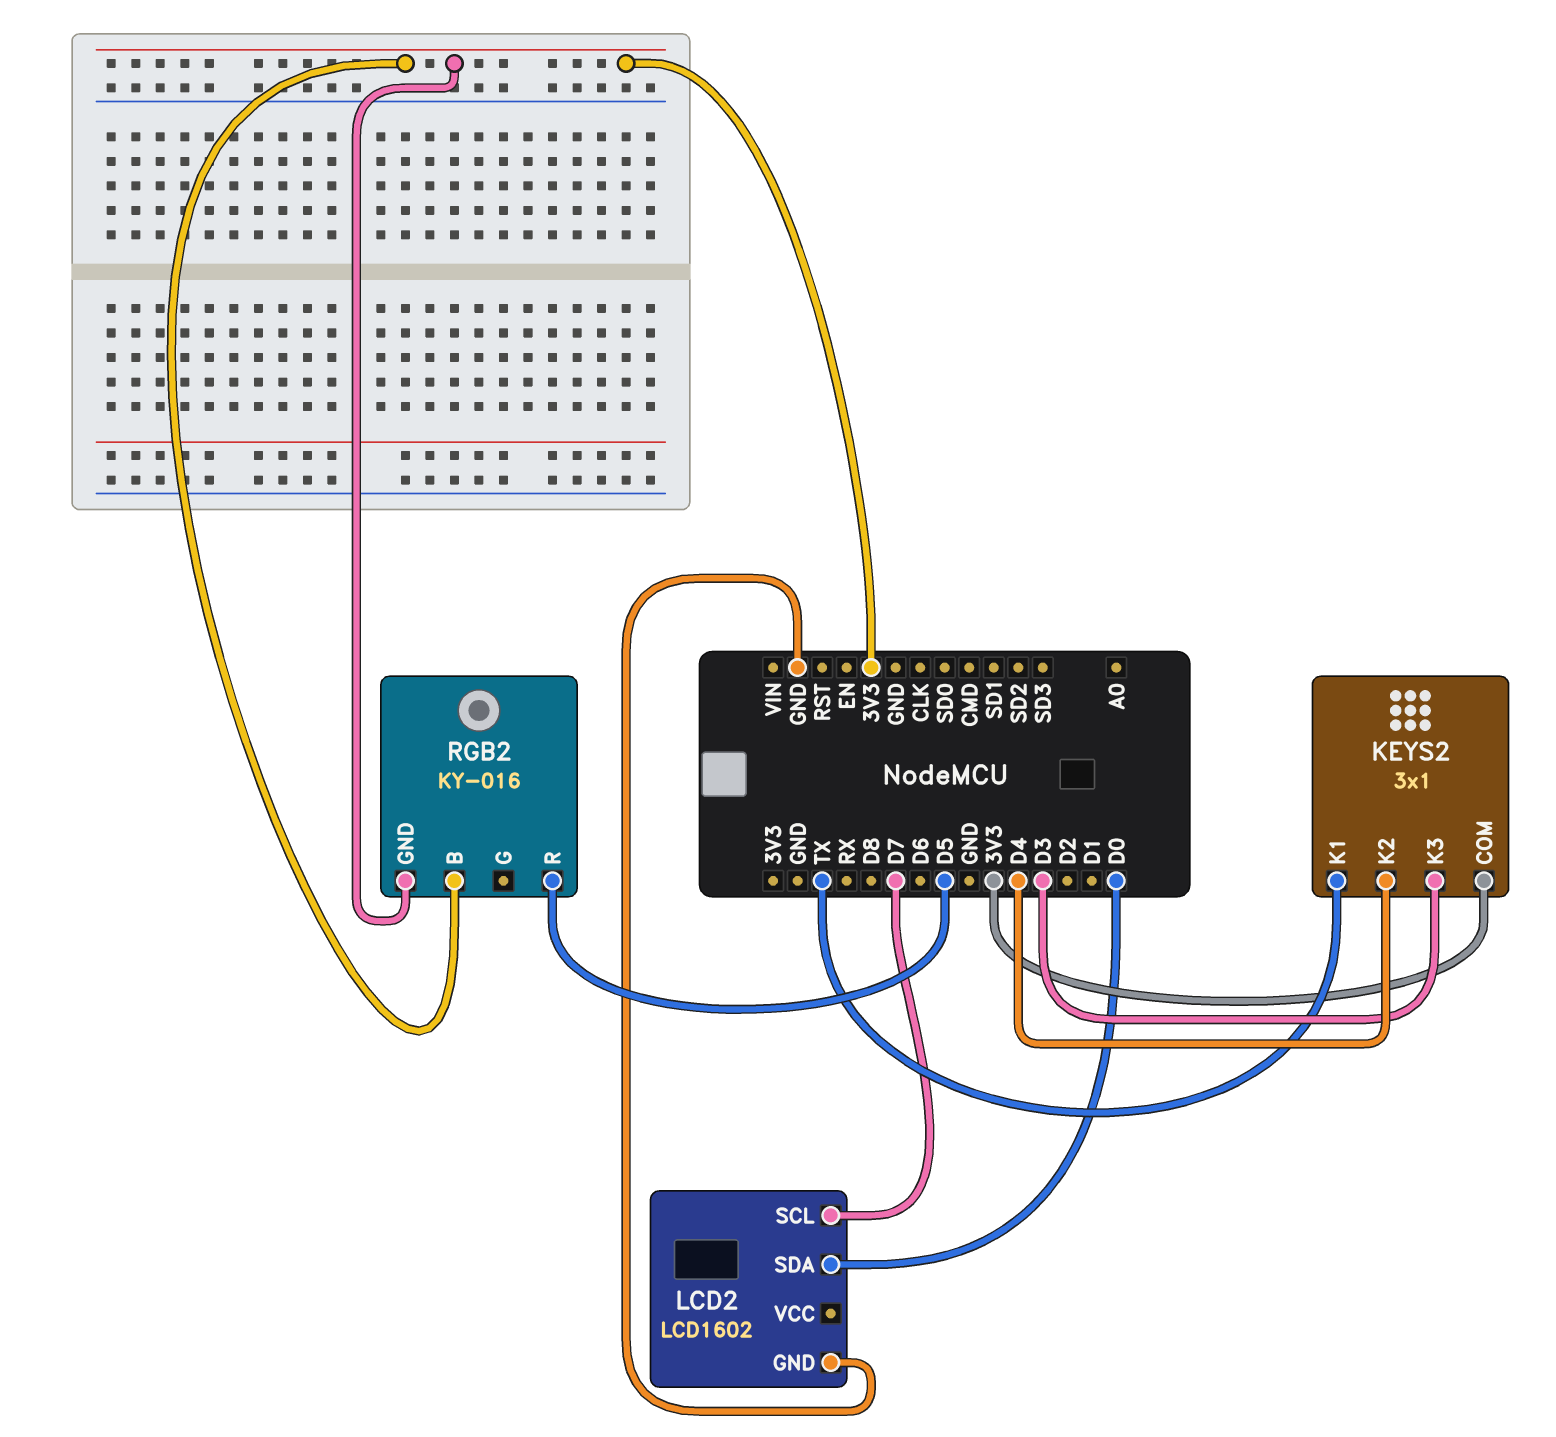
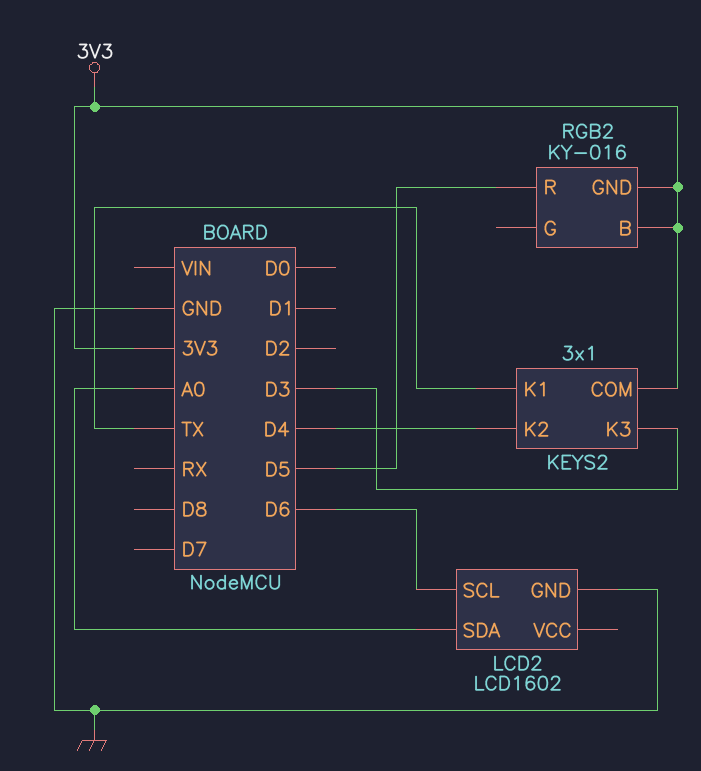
LCD2 pin SCL: D7 -> D6
LCD2 pin SDA: D0 -> A0

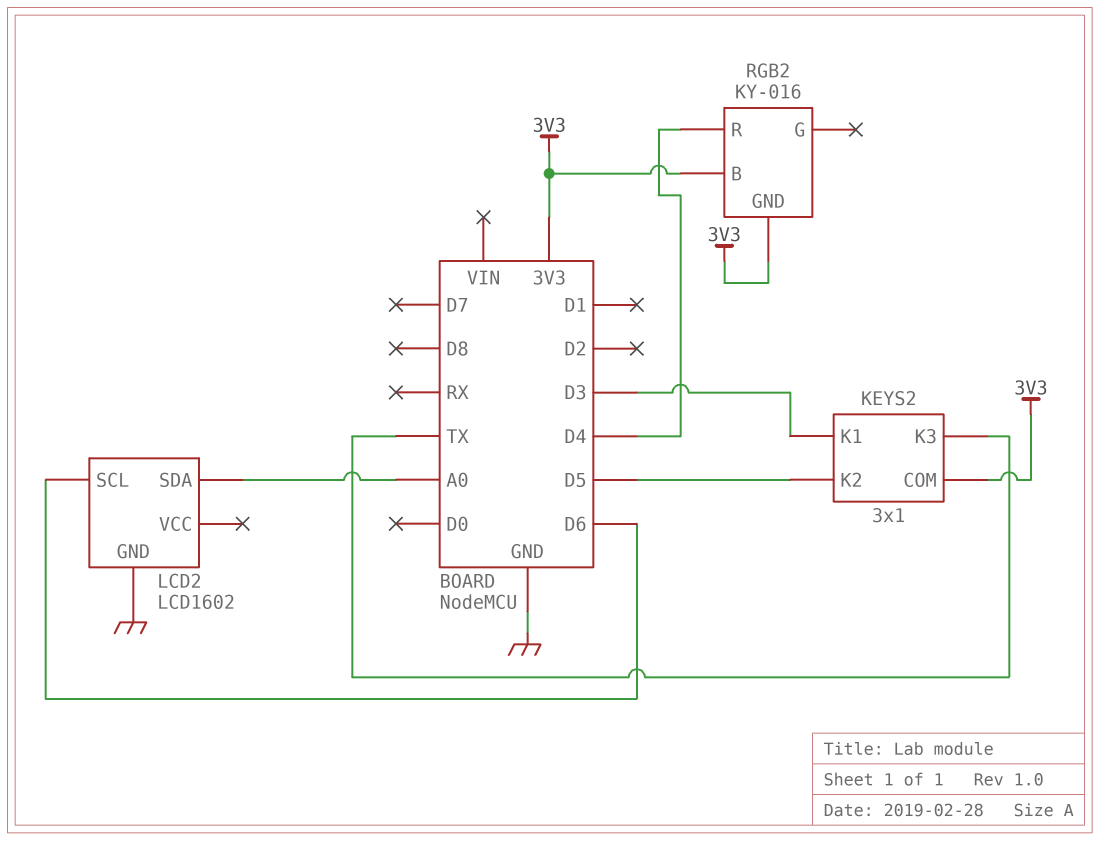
KEYS2 pin K1: TX -> D3
KEYS2 pin K2: D4 -> D5
KEYS2 pin K3: D3 -> TX
RGB2 pin R: D5 -> D4

